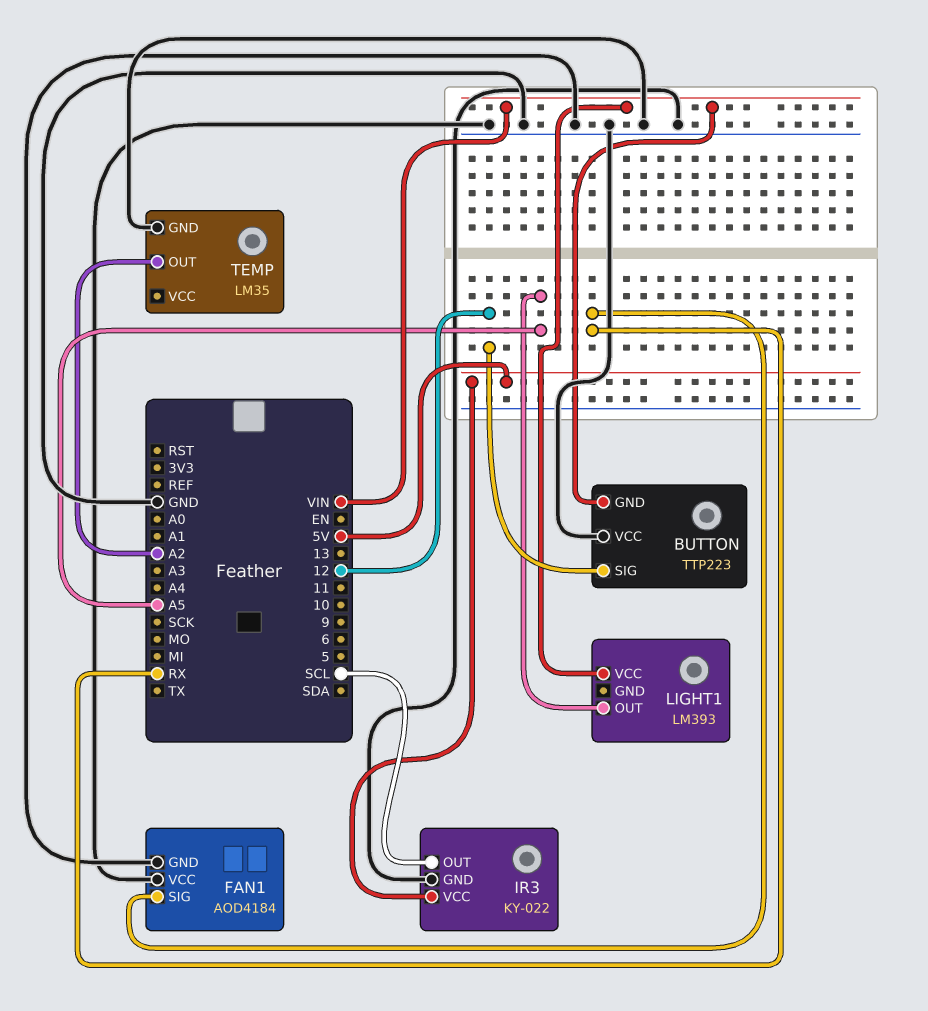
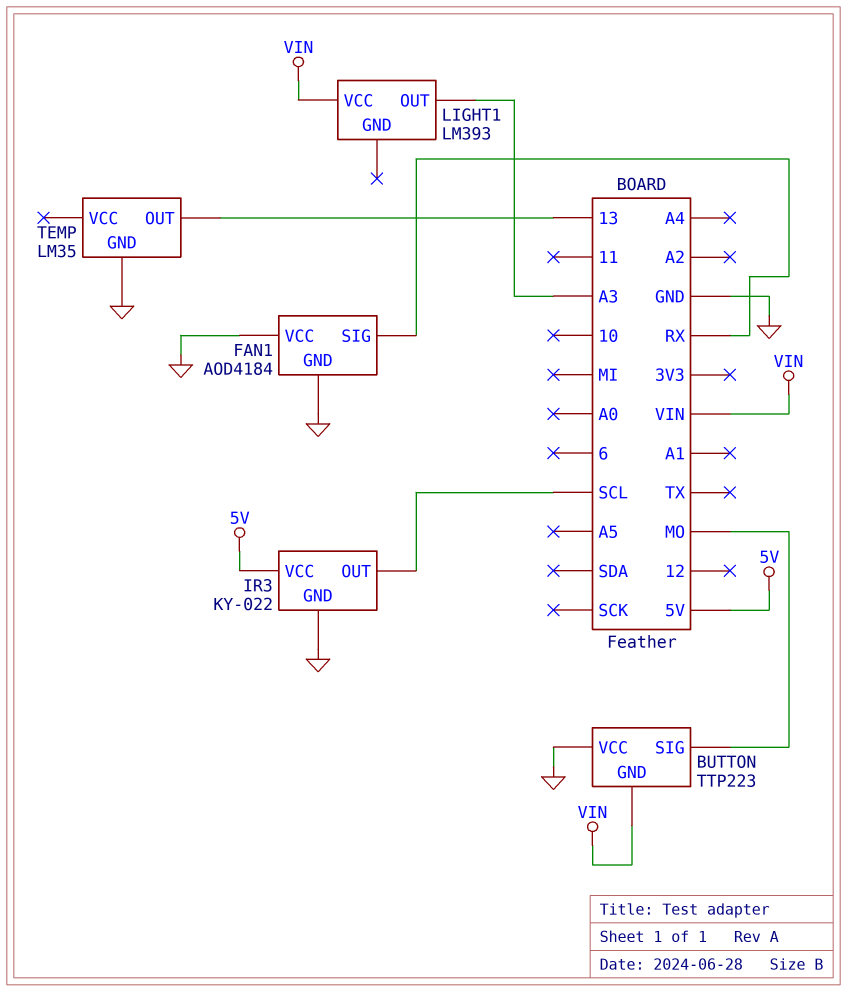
BUTTON pin SIG: 12 -> MO
LIGHT1 pin OUT: A5 -> A3
TEMP pin OUT: A2 -> 13

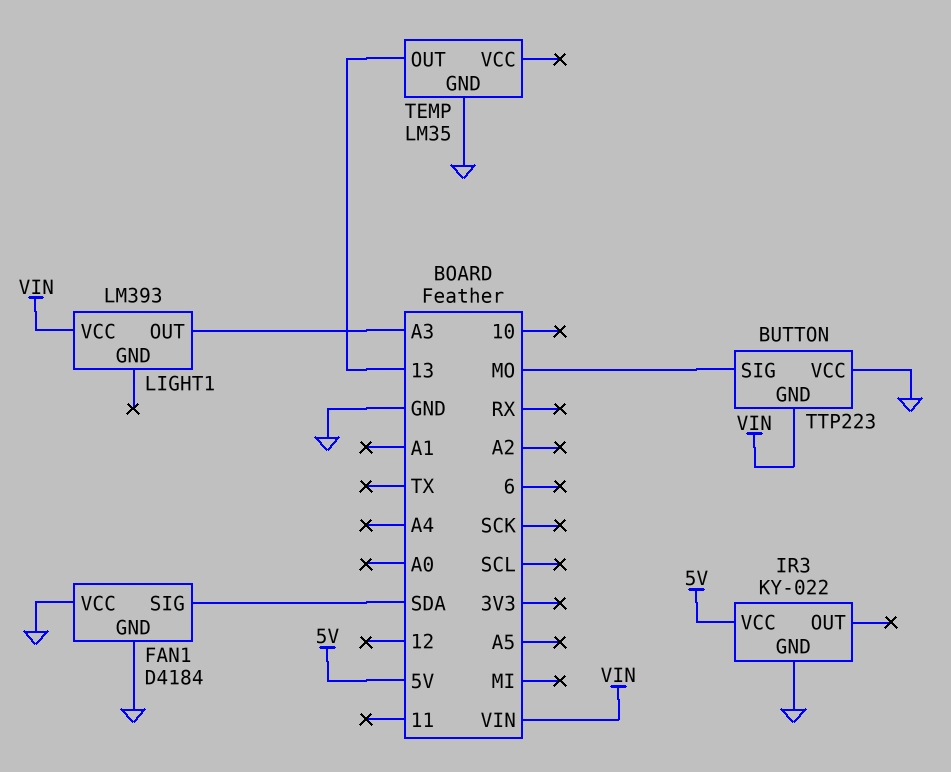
FAN1: AOD4184 -> D4184
FAN1 pin SIG: RX -> SDA
IR3 pin OUT: SCL -> none

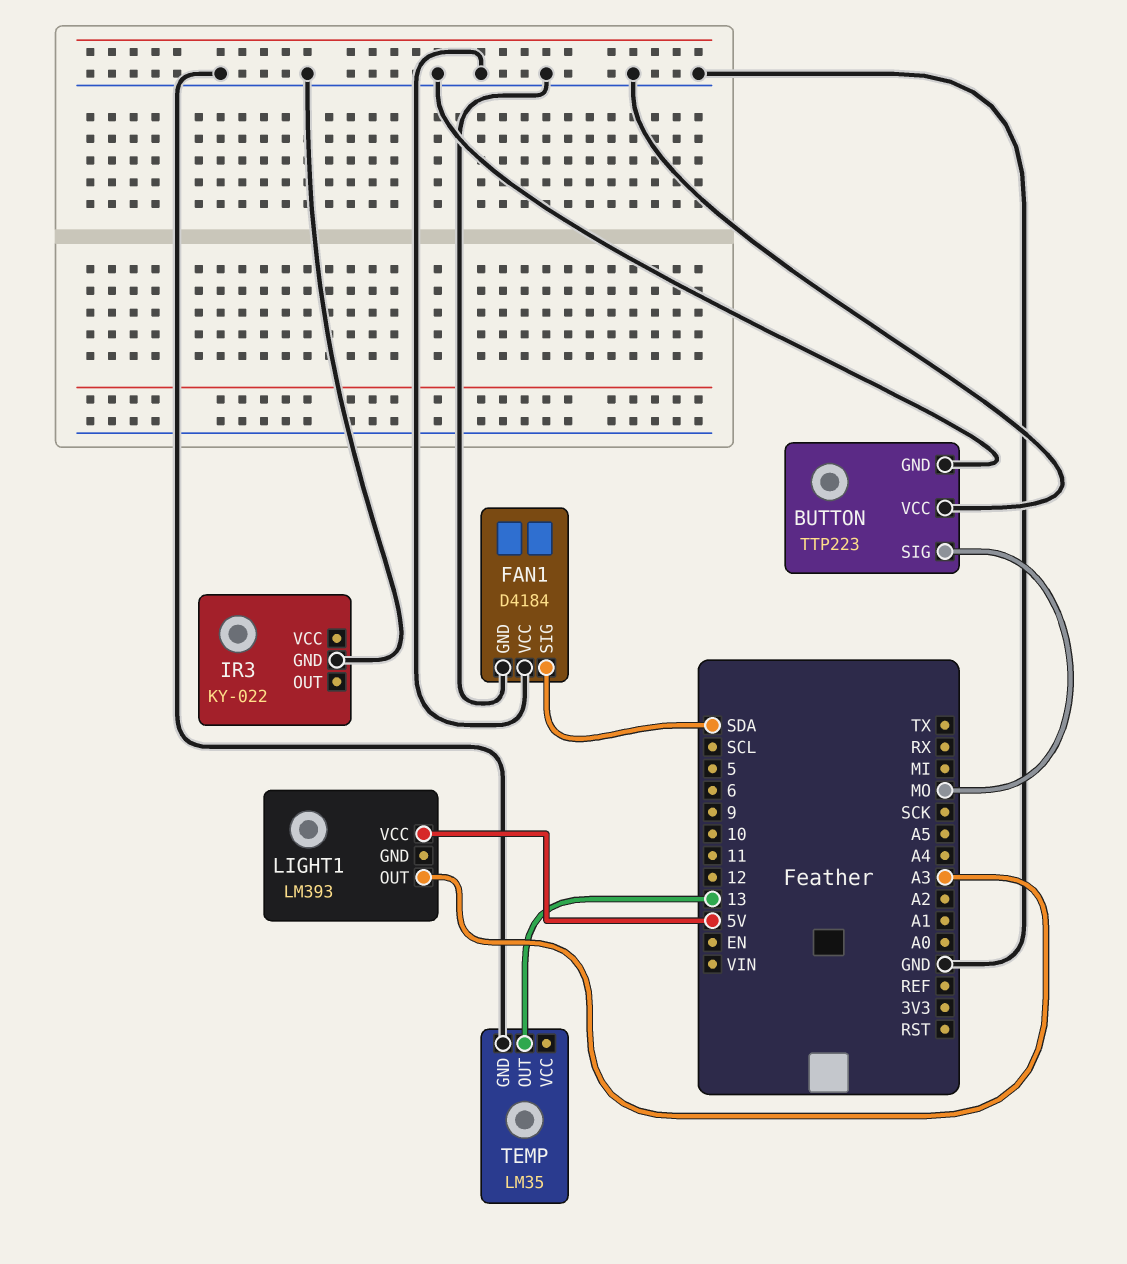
BUTTON pin GND: VIN -> GND
IR3 pin VCC: 5V -> none
LIGHT1 pin VCC: VIN -> 5V

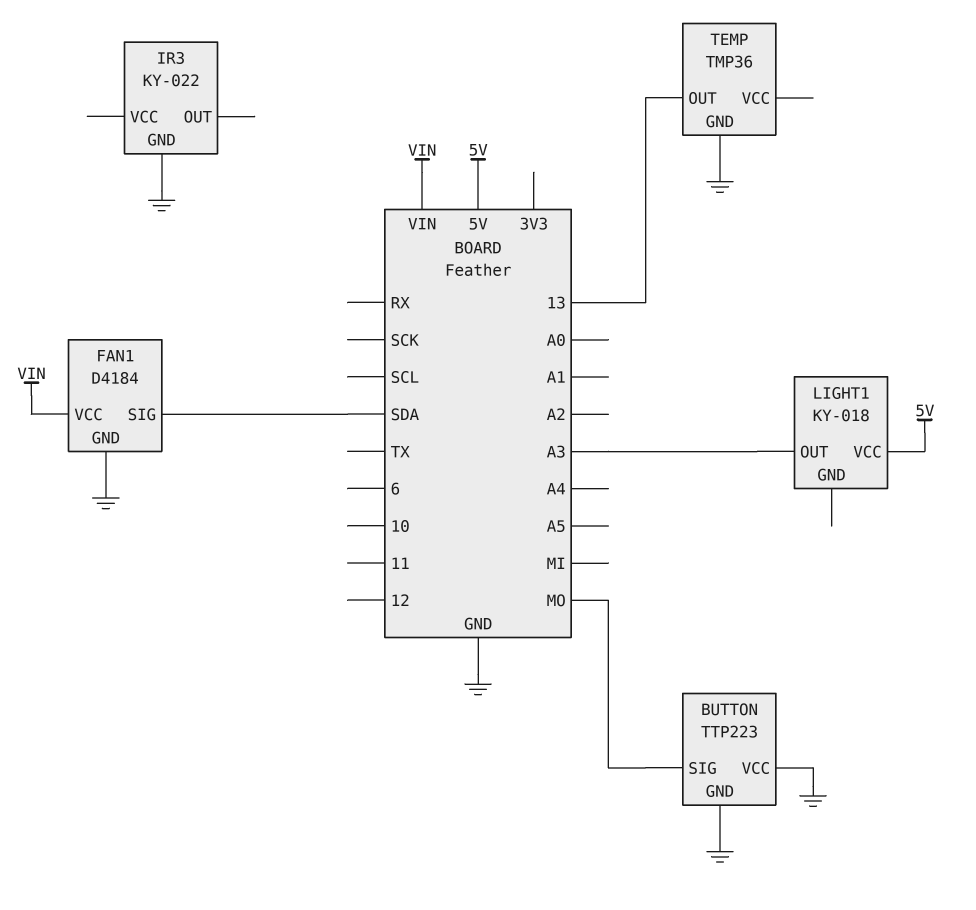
FAN1 pin VCC: GND -> VIN
LIGHT1: LM393 -> KY-018
TEMP: LM35 -> TMP36

